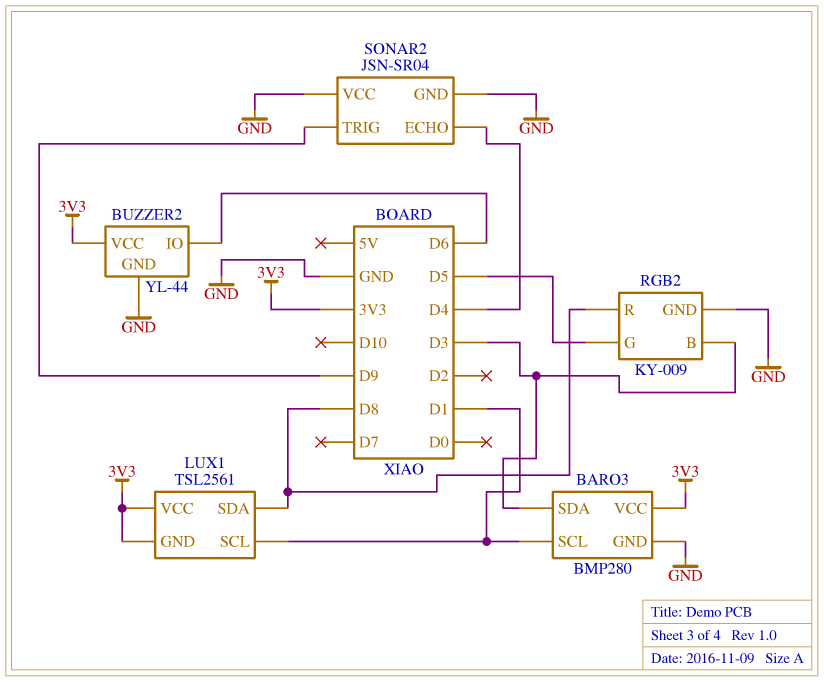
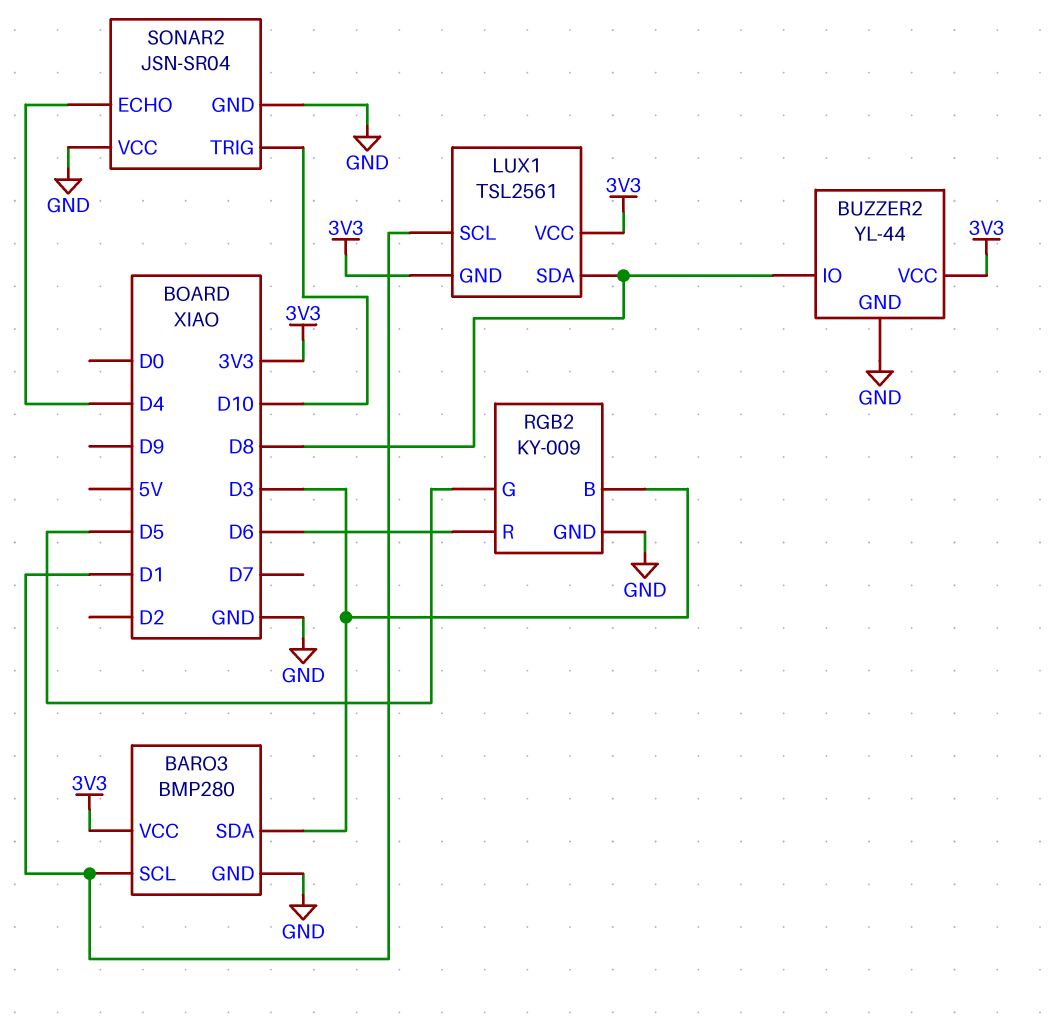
BUZZER2 pin IO: D6 -> D8
RGB2 pin R: D8 -> D6
SONAR2 pin TRIG: D9 -> D10

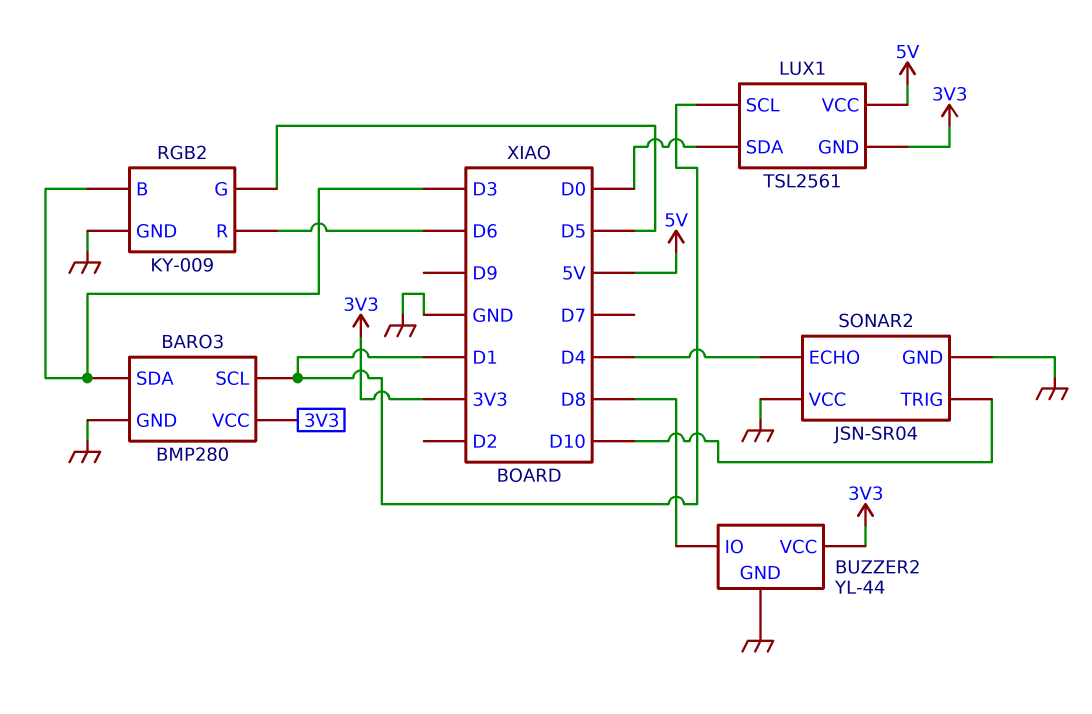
LUX1 pin SDA: D8 -> D0
LUX1 pin VCC: 3V3 -> 5V

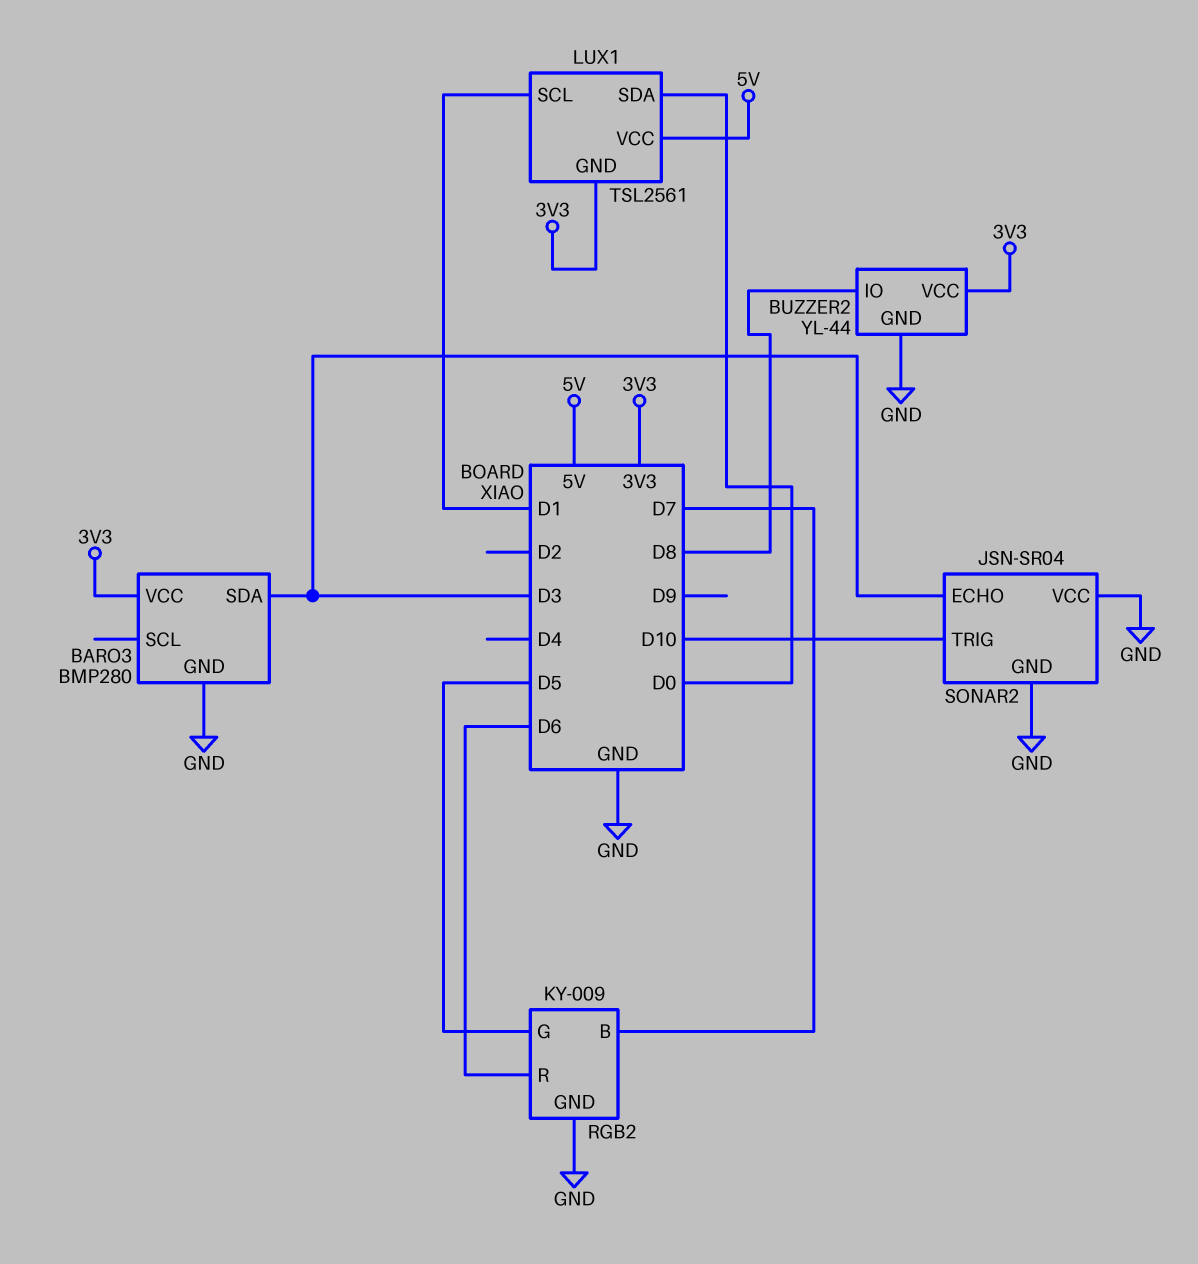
BARO3 pin SCL: D1 -> none
RGB2 pin B: D3 -> D7
SONAR2 pin ECHO: D4 -> D3

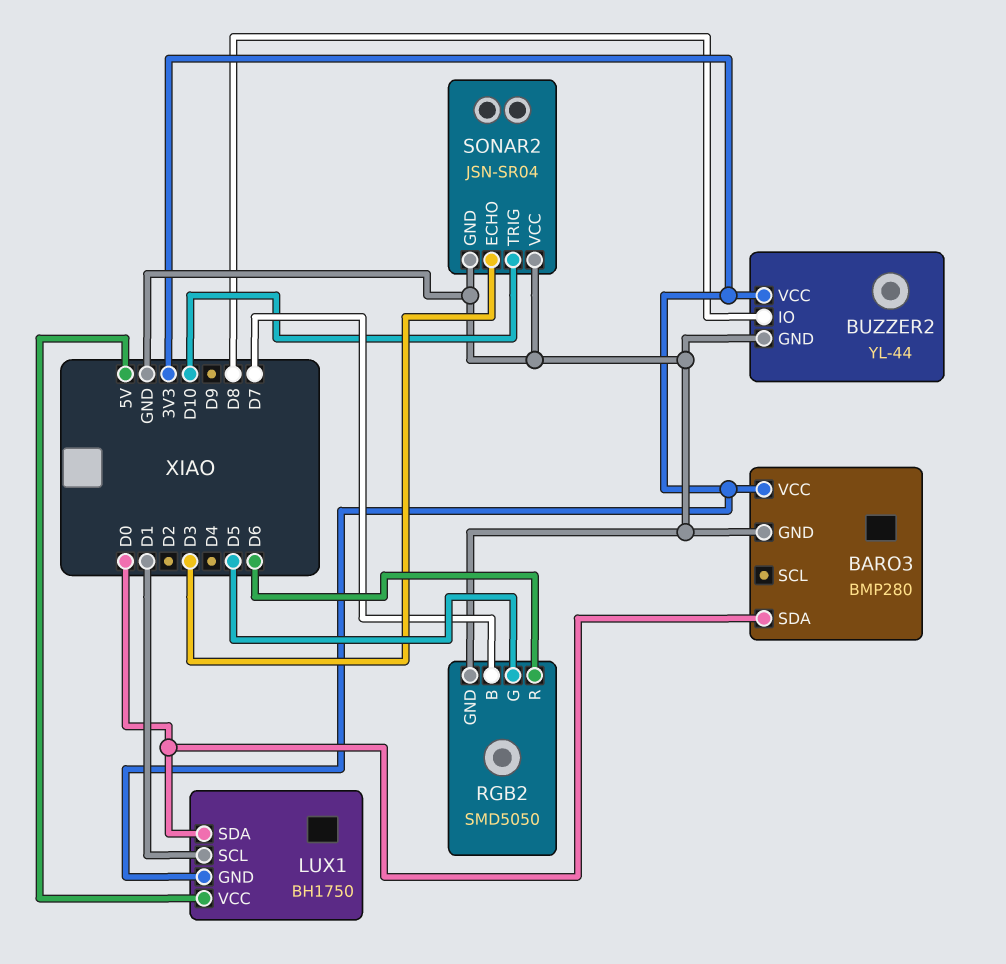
BARO3 pin SDA: D3 -> D0
LUX1: TSL2561 -> BH1750
RGB2: KY-009 -> SMD5050

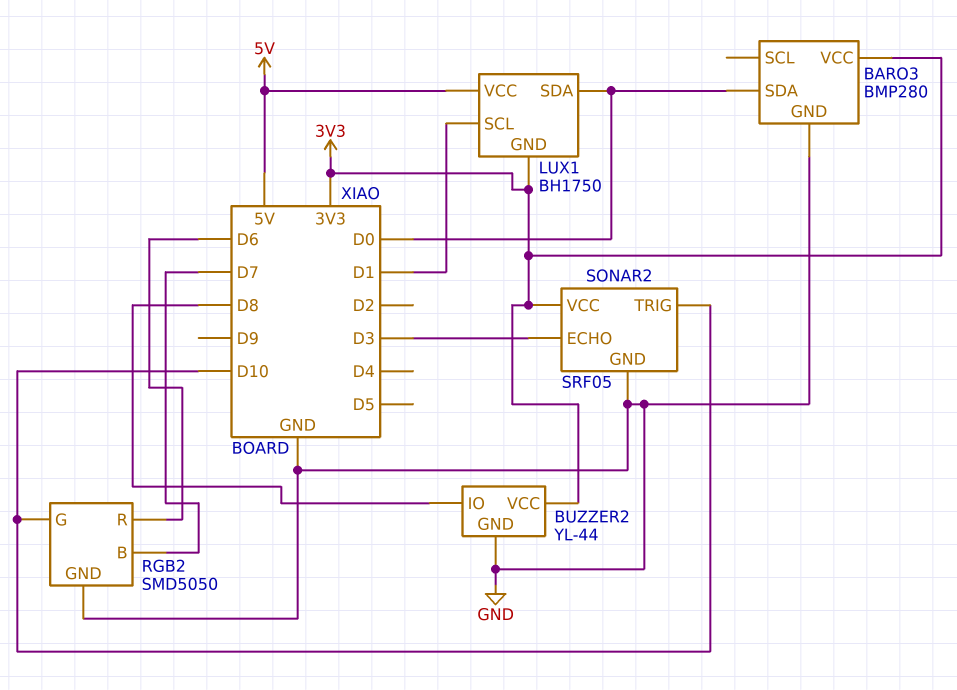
RGB2 pin G: D5 -> D10
SONAR2: JSN-SR04 -> SRF05
SONAR2 pin VCC: GND -> 3V3

